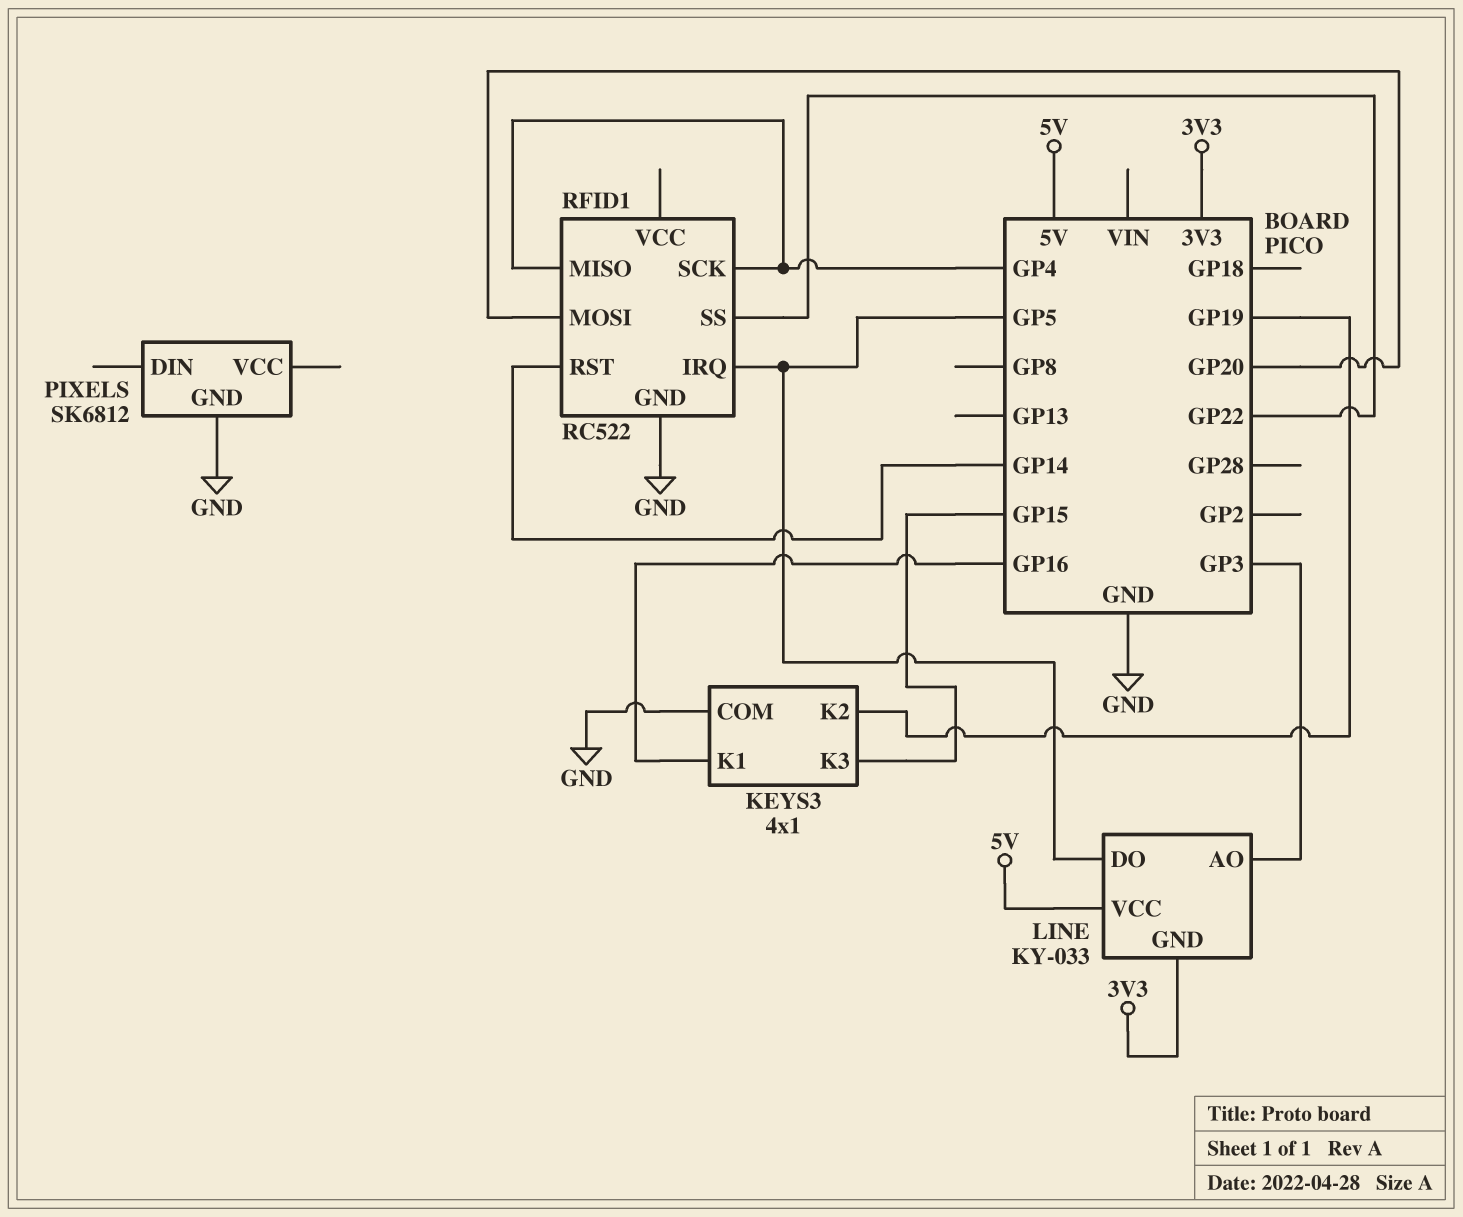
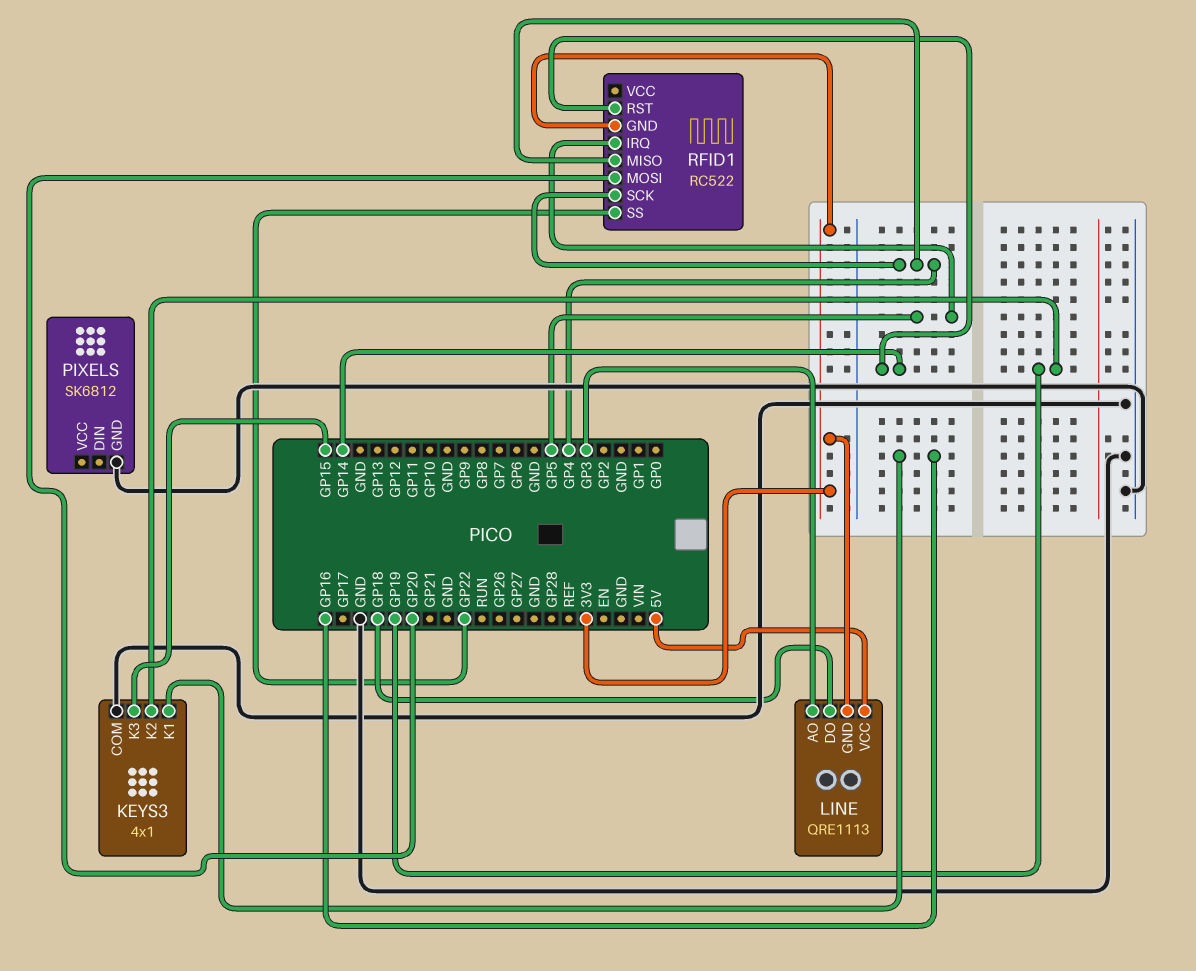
LINE: KY-033 -> QRE1113
LINE pin DO: GP5 -> GP18
RFID1 pin GND: GND -> 3V3

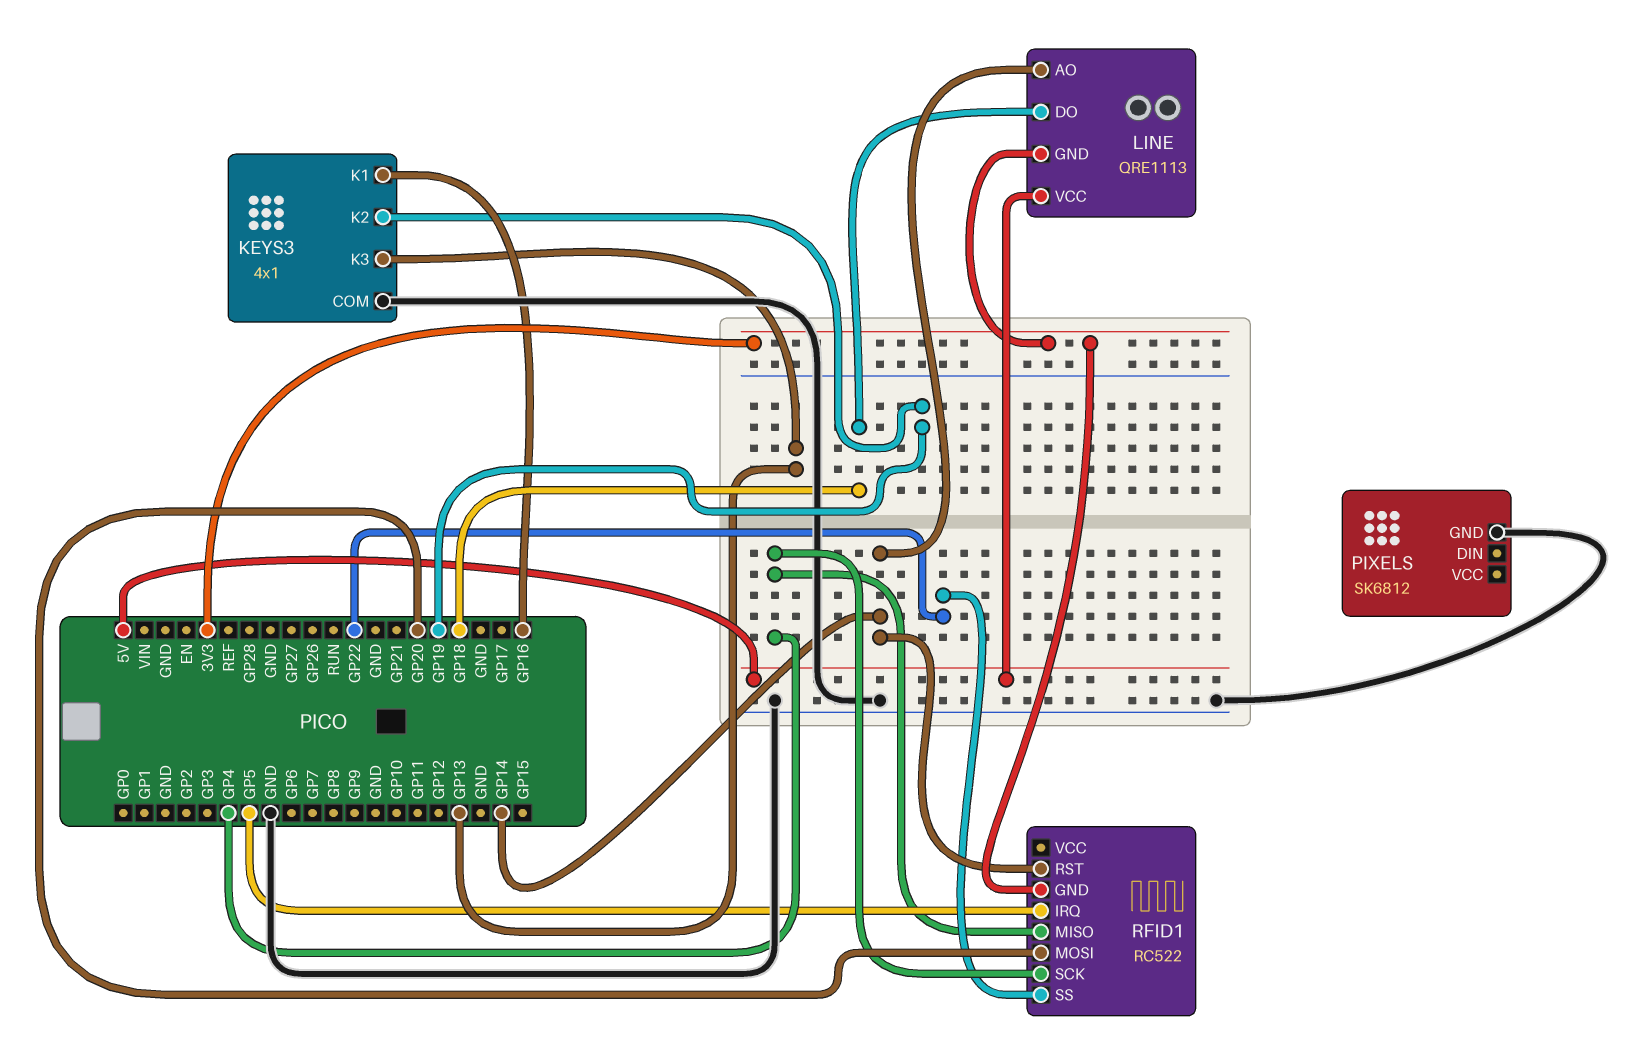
KEYS3 pin K3: GP15 -> GP13
LINE pin AO: GP3 -> GP14

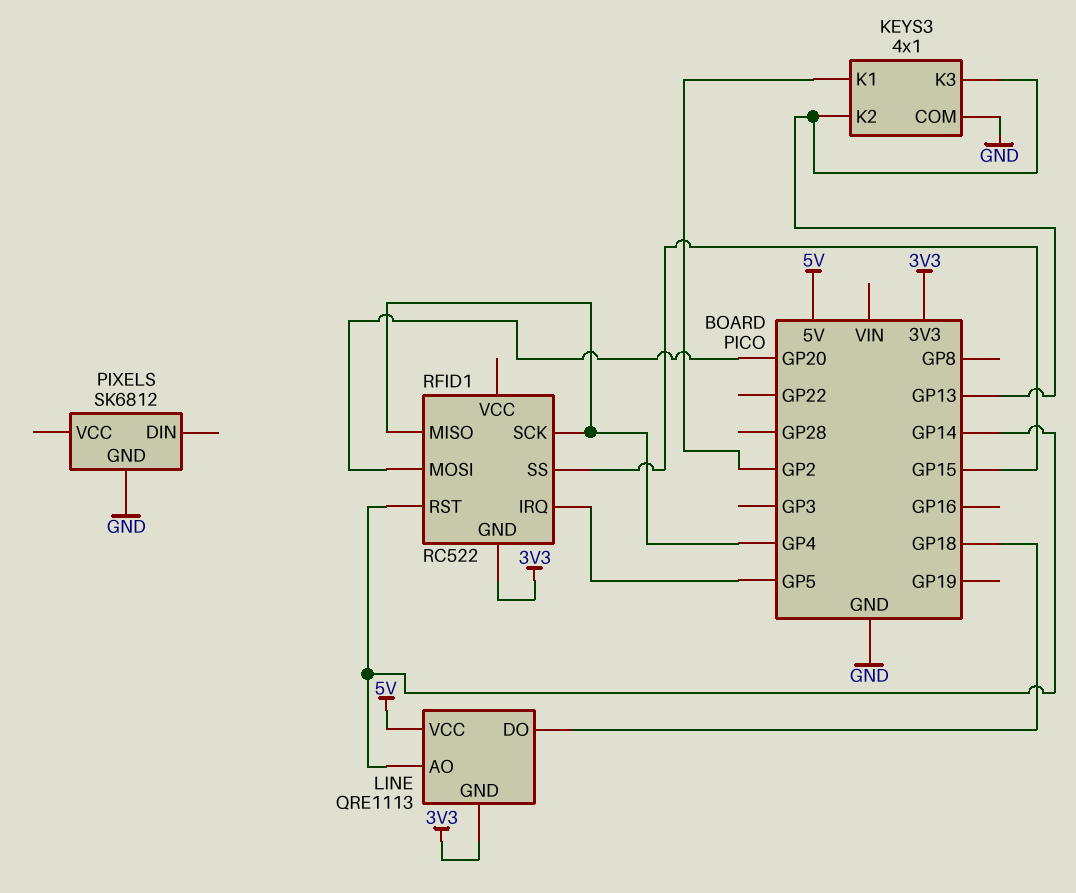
KEYS3 pin K1: GP16 -> GP2
KEYS3 pin K2: GP19 -> GP13
RFID1 pin SS: GP22 -> GP15

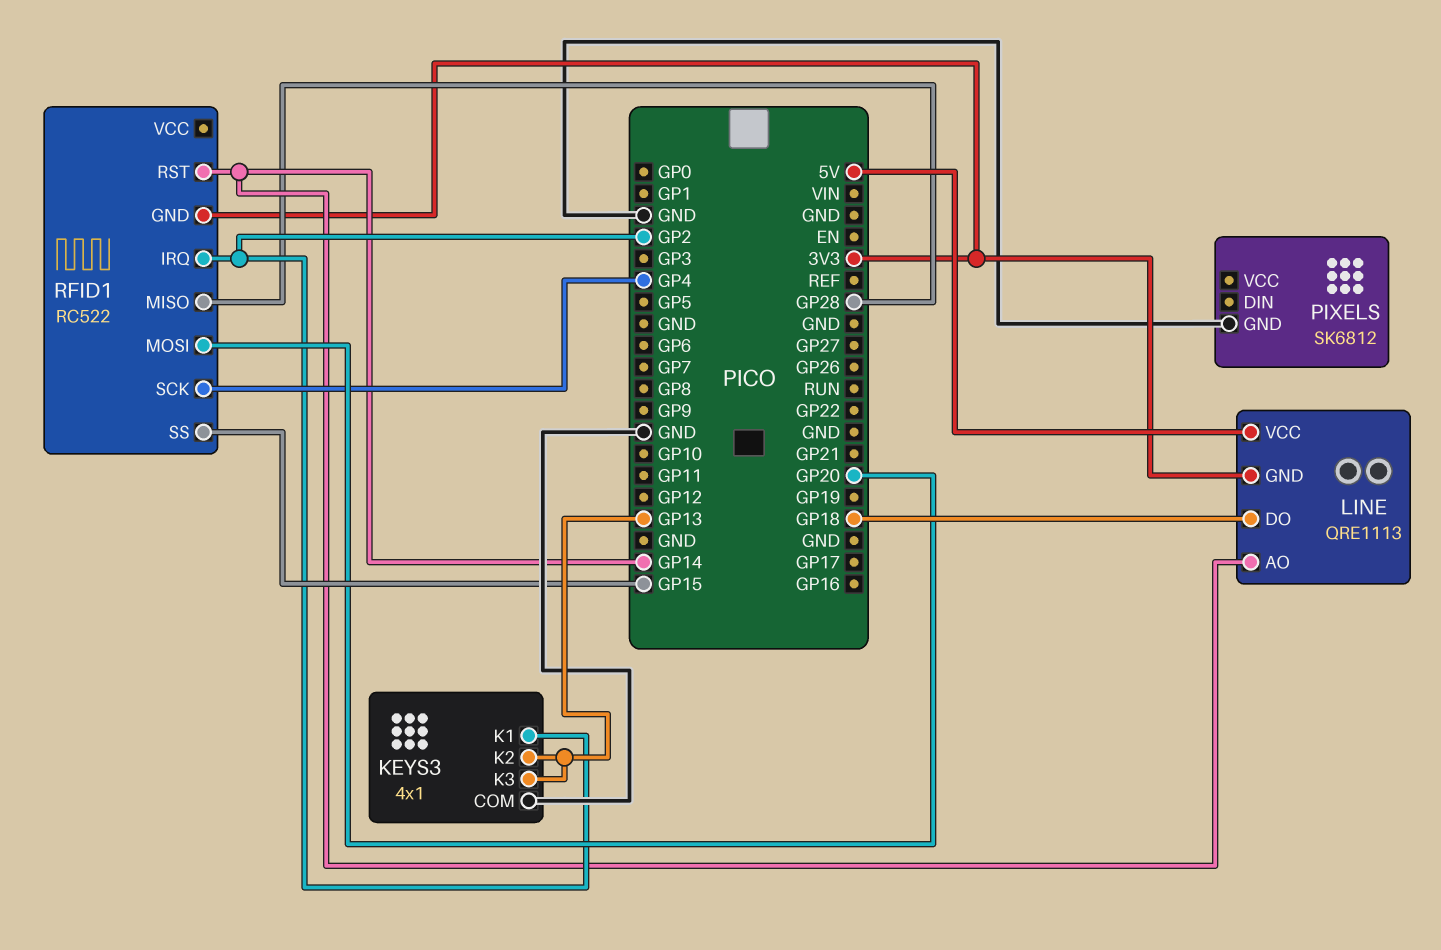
RFID1 pin IRQ: GP5 -> GP2
RFID1 pin MISO: GP4 -> GP28

